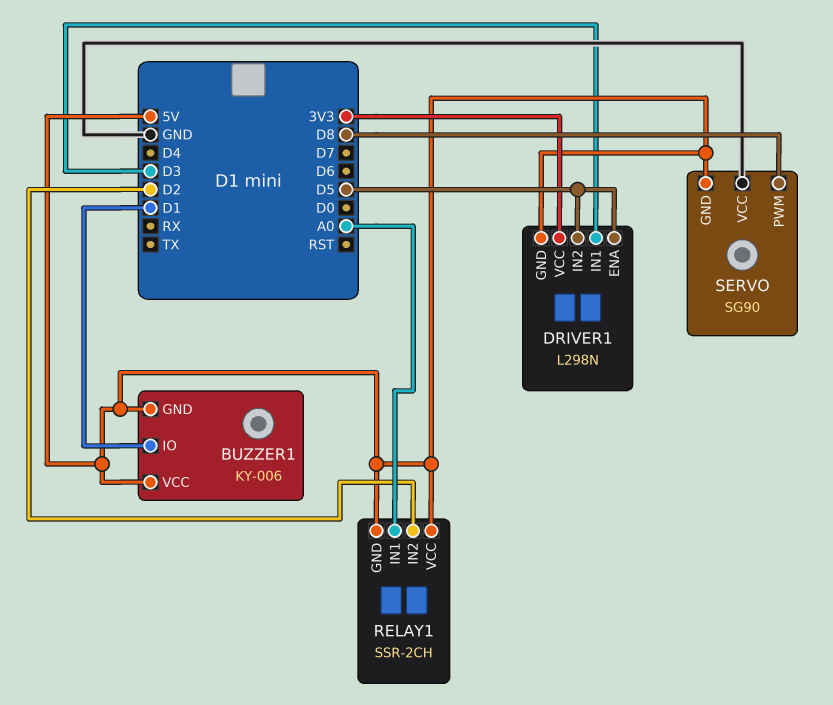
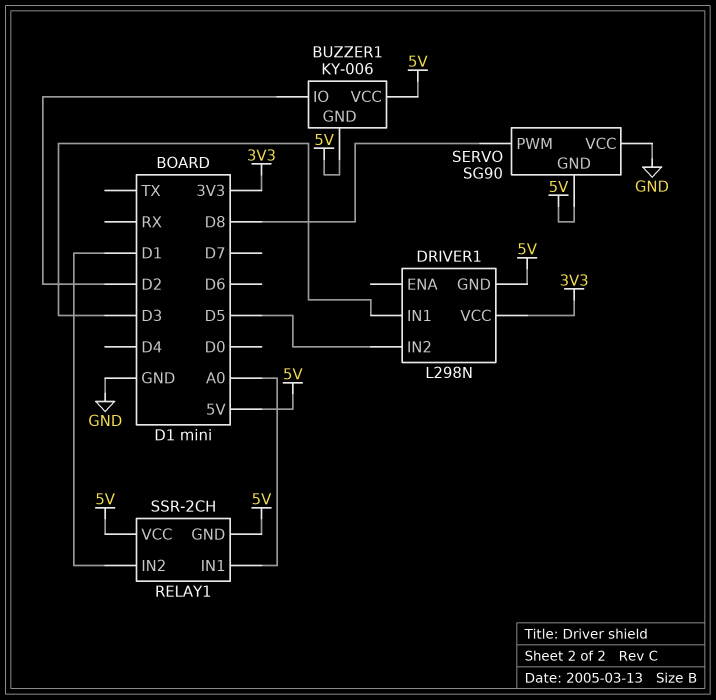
BUZZER1 pin IO: D1 -> D2
DRIVER1 pin ENA: D5 -> none
RELAY1 pin IN2: D2 -> D1

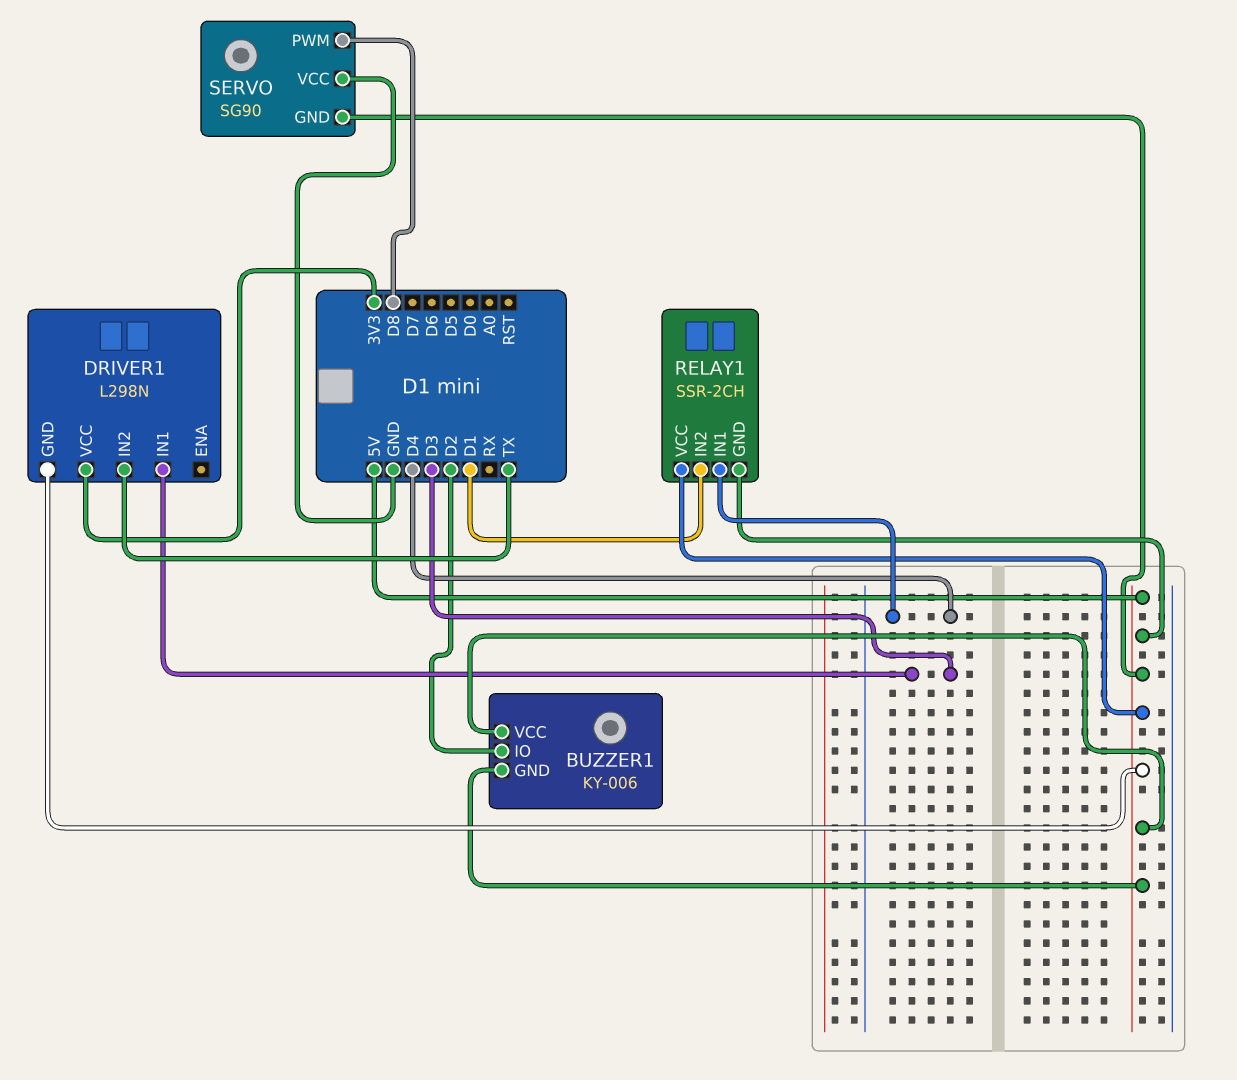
DRIVER1 pin IN2: D5 -> TX
RELAY1 pin IN1: A0 -> D4

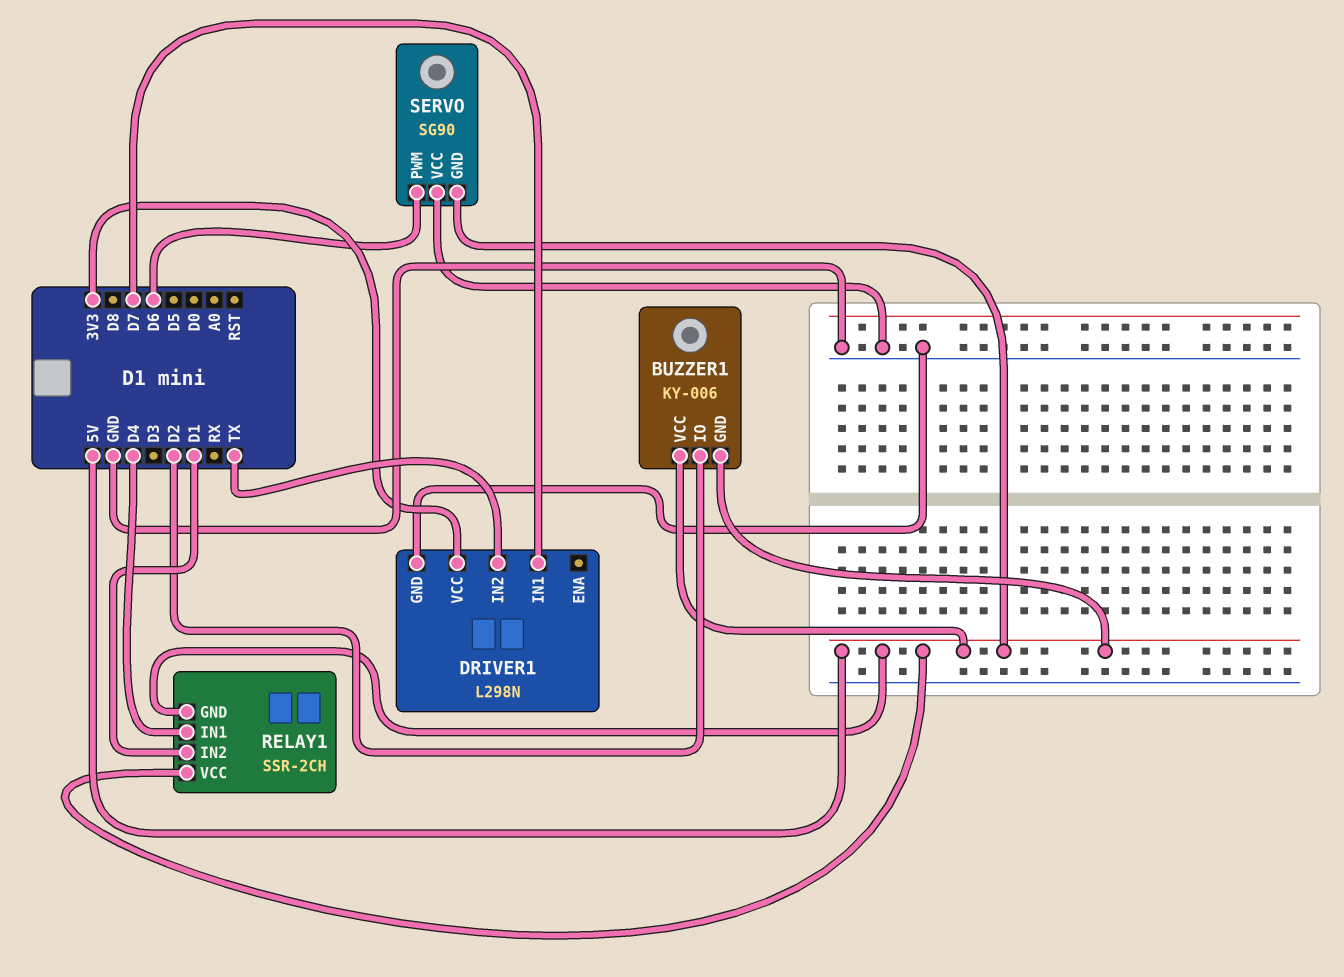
DRIVER1 pin GND: 5V -> GND
DRIVER1 pin IN1: D3 -> D7
SERVO pin PWM: D8 -> D6

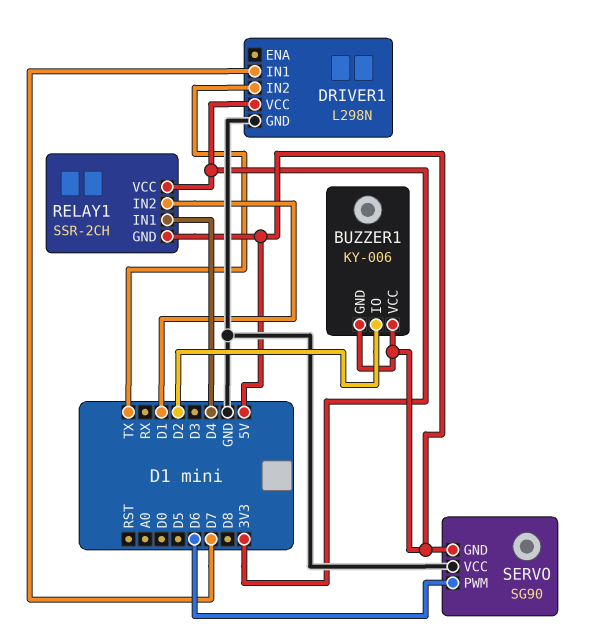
RELAY1 pin VCC: 5V -> 3V3

